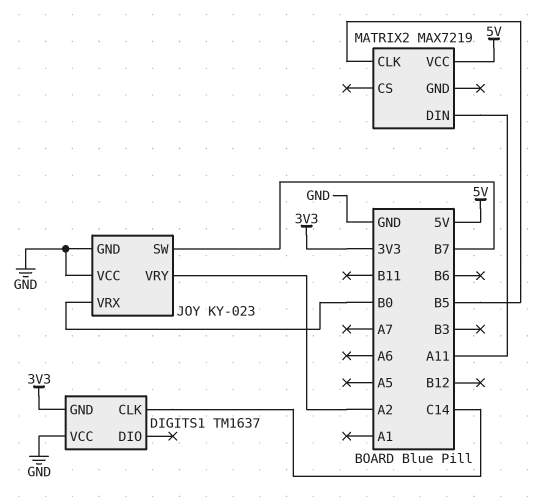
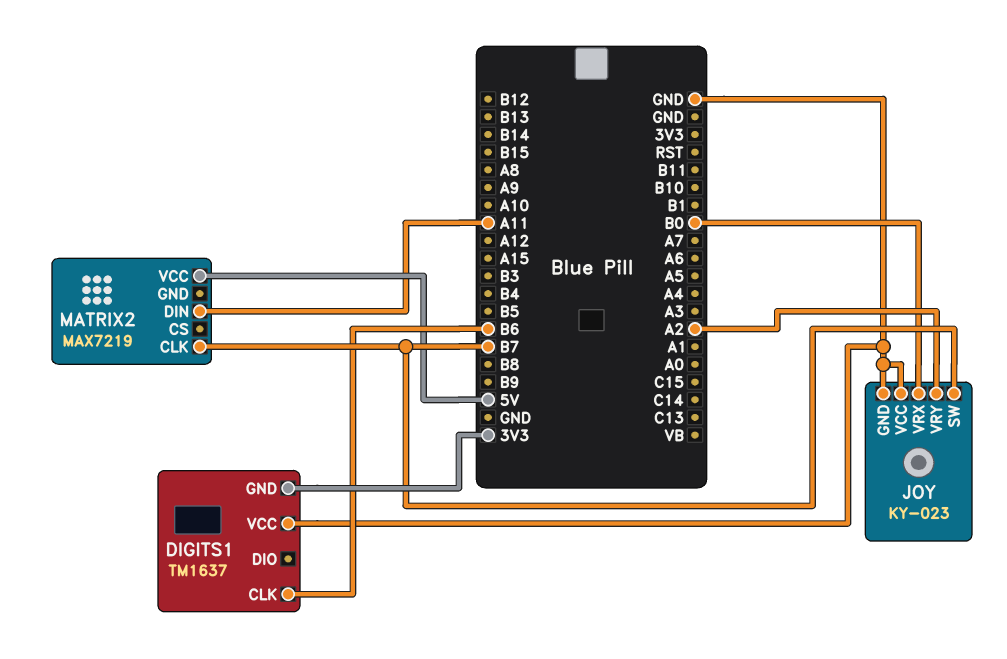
DIGITS1 pin CLK: C14 -> B6
MATRIX2 pin CLK: B5 -> B7

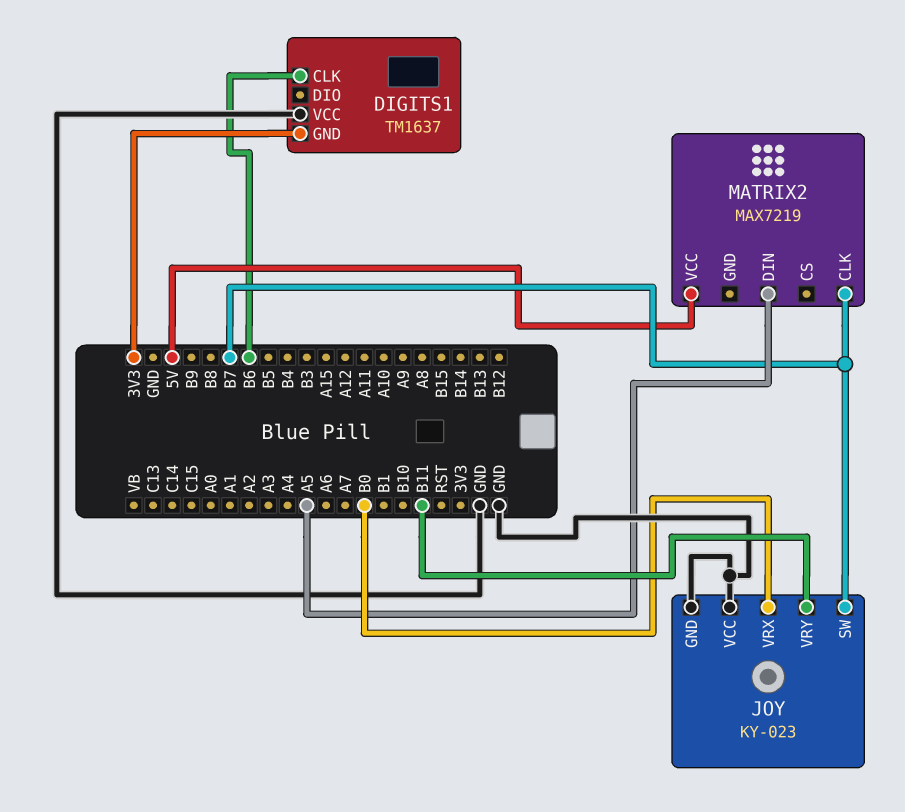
JOY pin VRY: A2 -> B11
MATRIX2 pin DIN: A11 -> A5

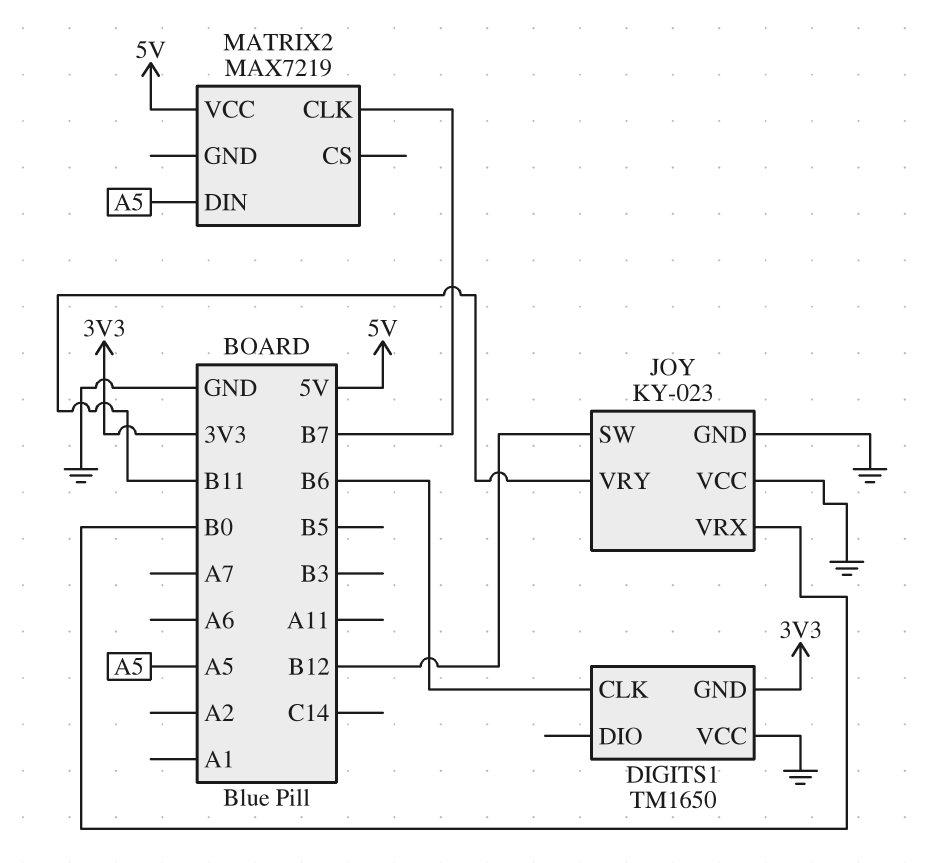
DIGITS1: TM1637 -> TM1650
JOY pin SW: B7 -> B12

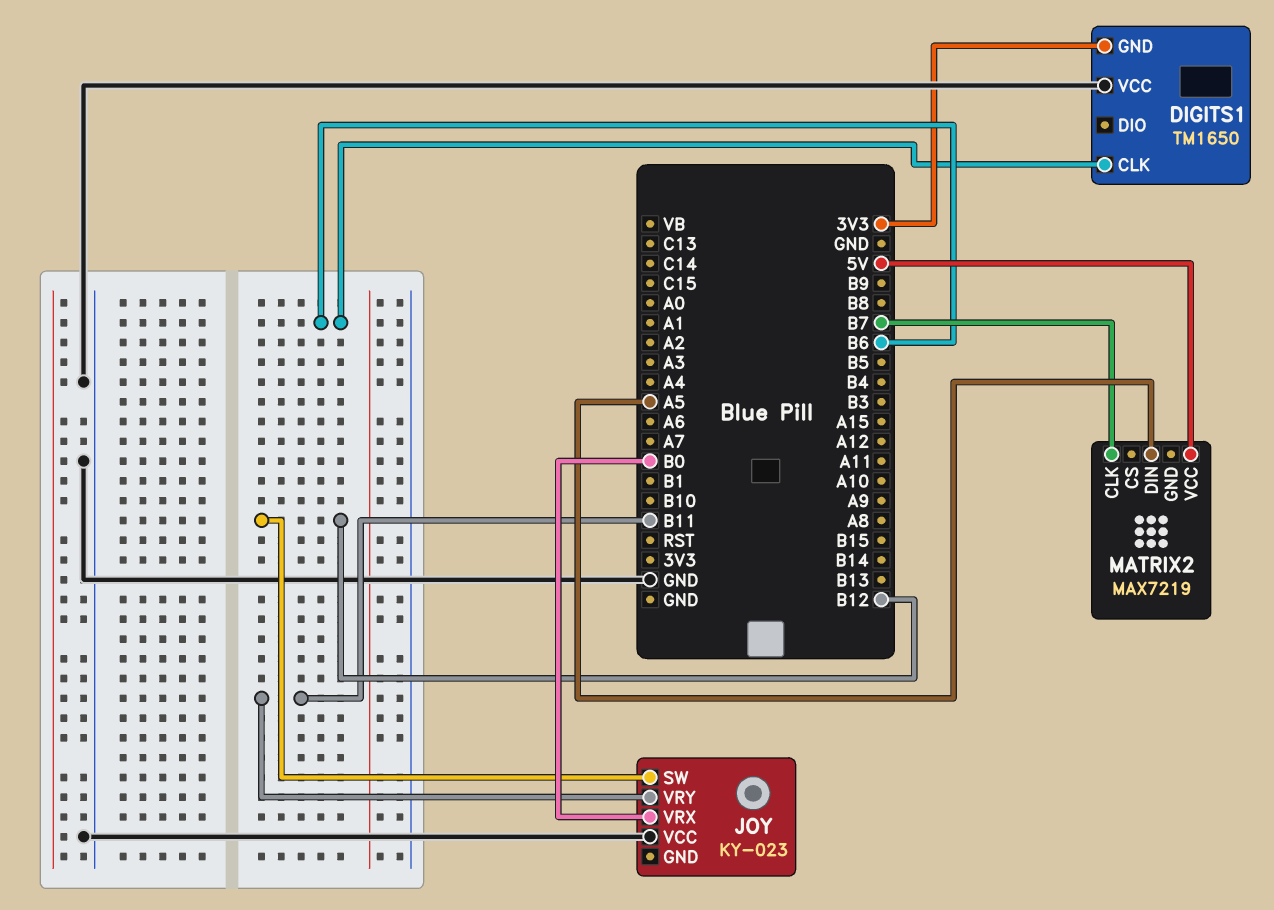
JOY pin GND: GND -> none

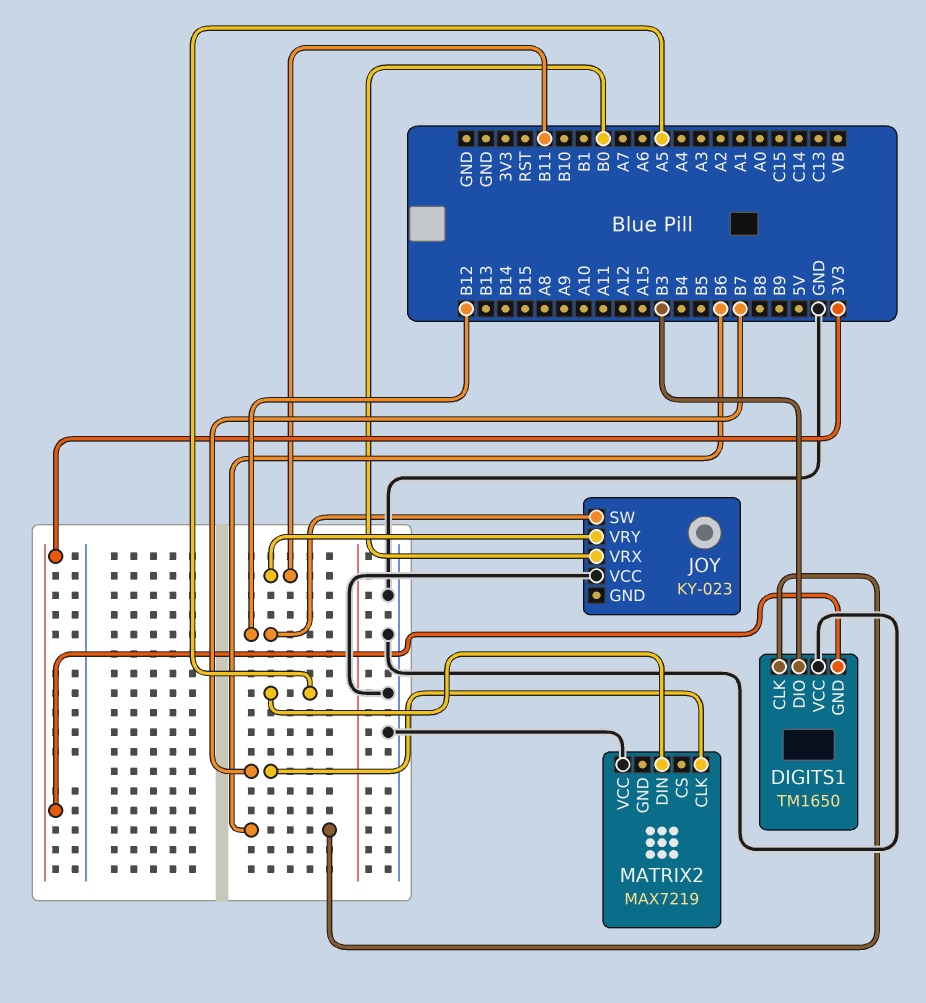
DIGITS1 pin DIO: none -> B3
MATRIX2 pin VCC: 5V -> GND

